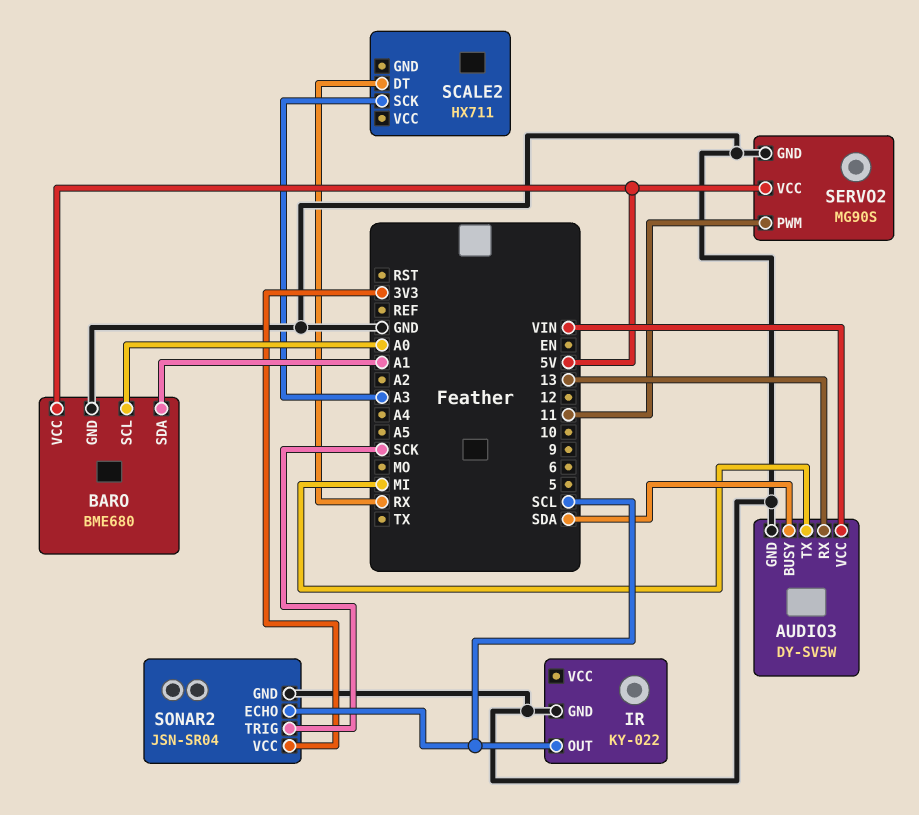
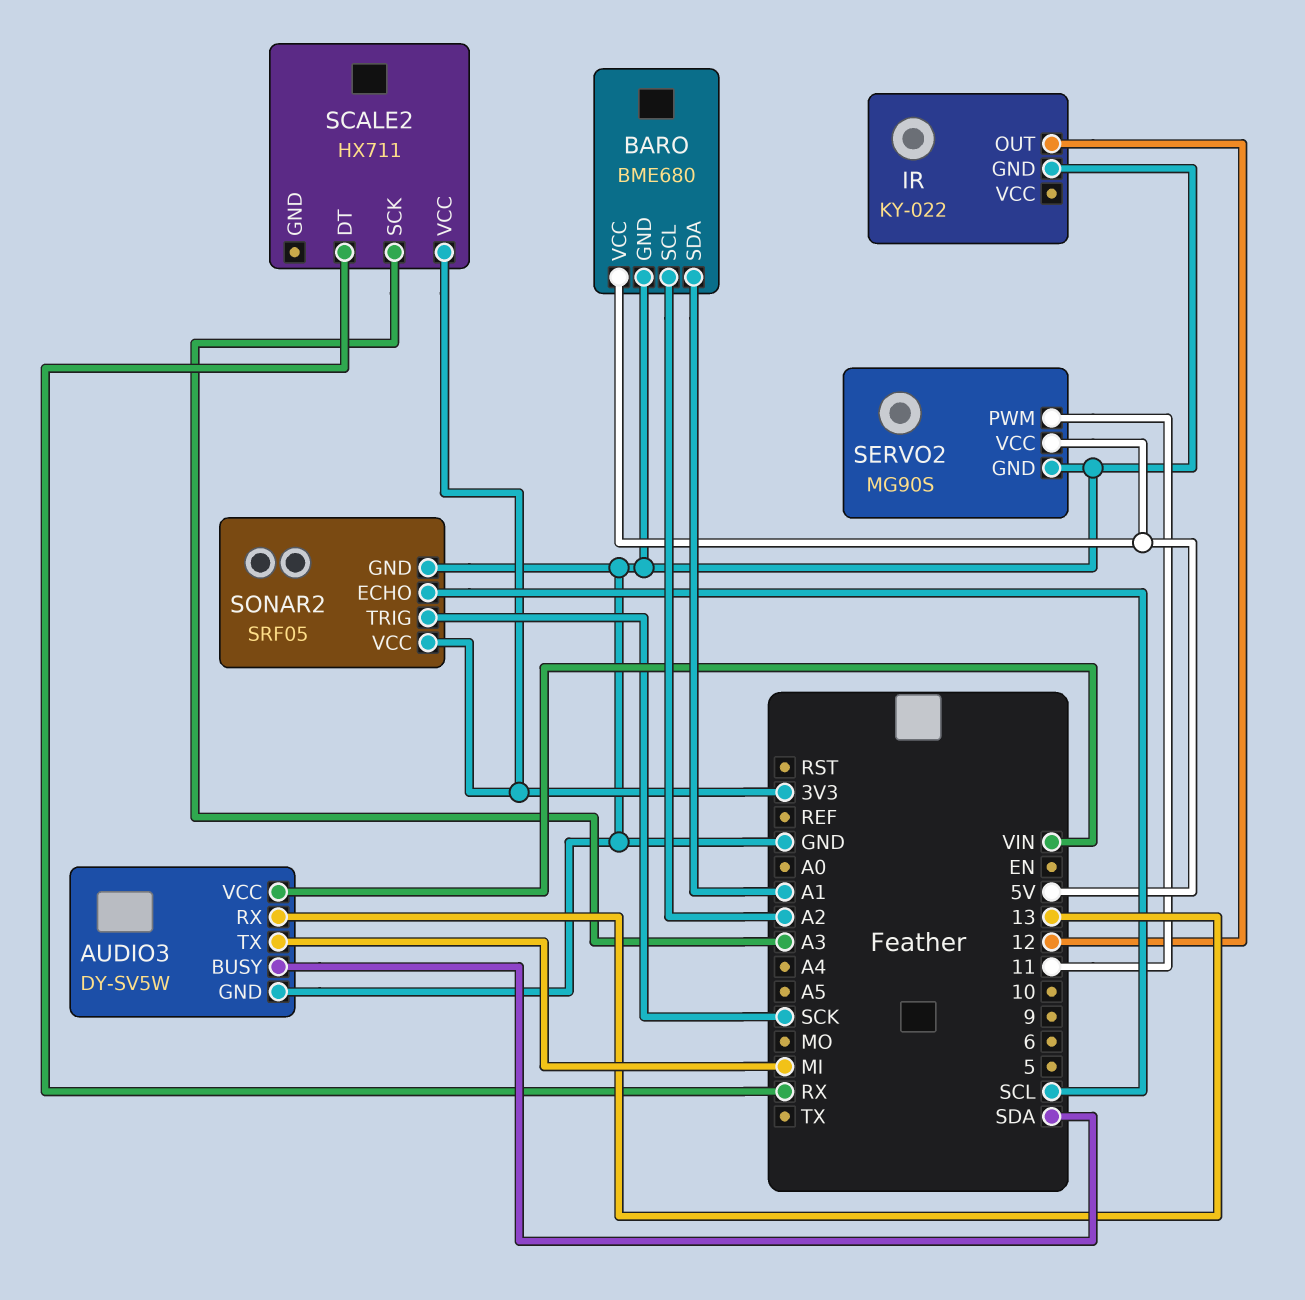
BARO pin SCL: A0 -> A2
IR pin OUT: SCL -> 12
SCALE2 pin VCC: none -> 3V3
SONAR2: JSN-SR04 -> SRF05

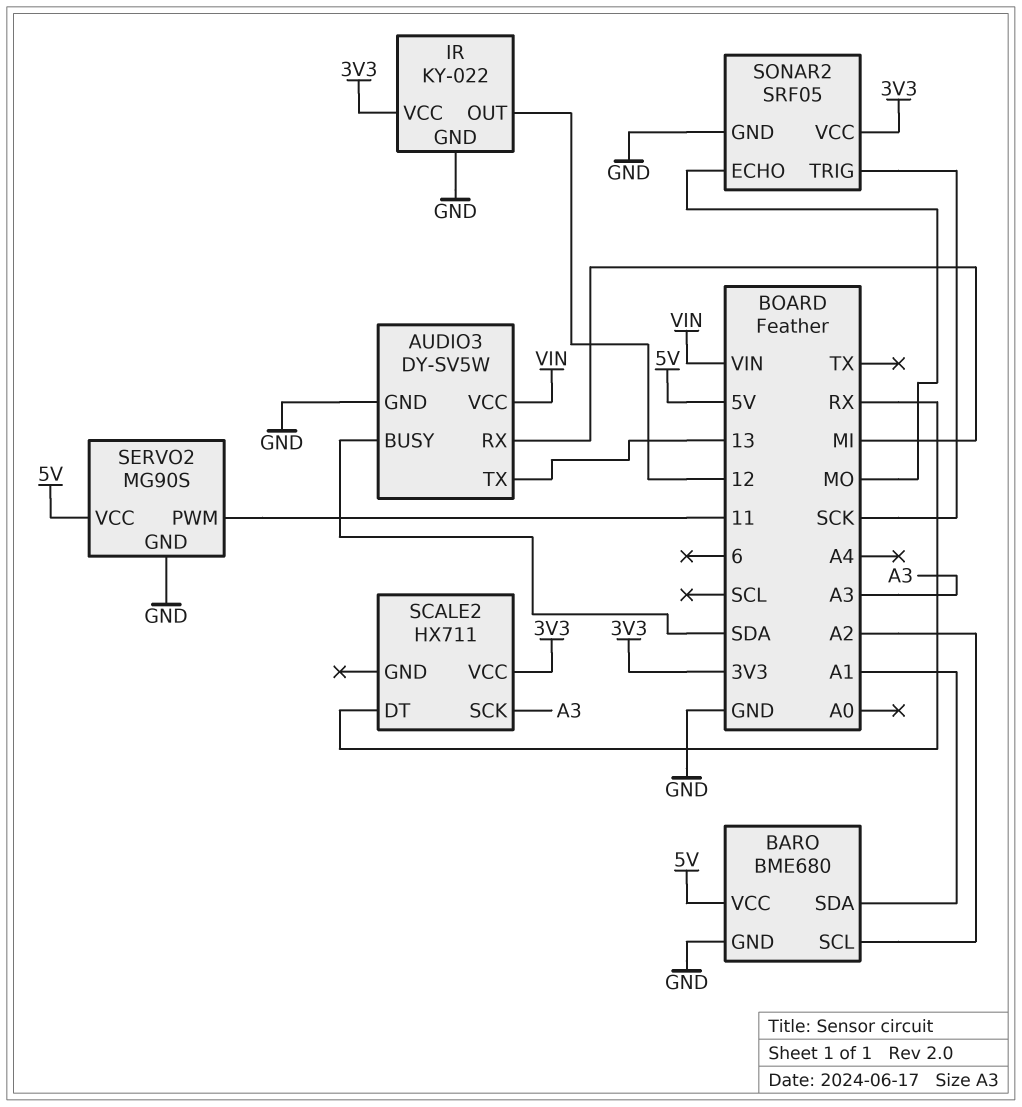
AUDIO3 pin RX: 13 -> MI
AUDIO3 pin TX: MI -> 13
IR pin VCC: none -> 3V3
SONAR2 pin ECHO: SCL -> MO

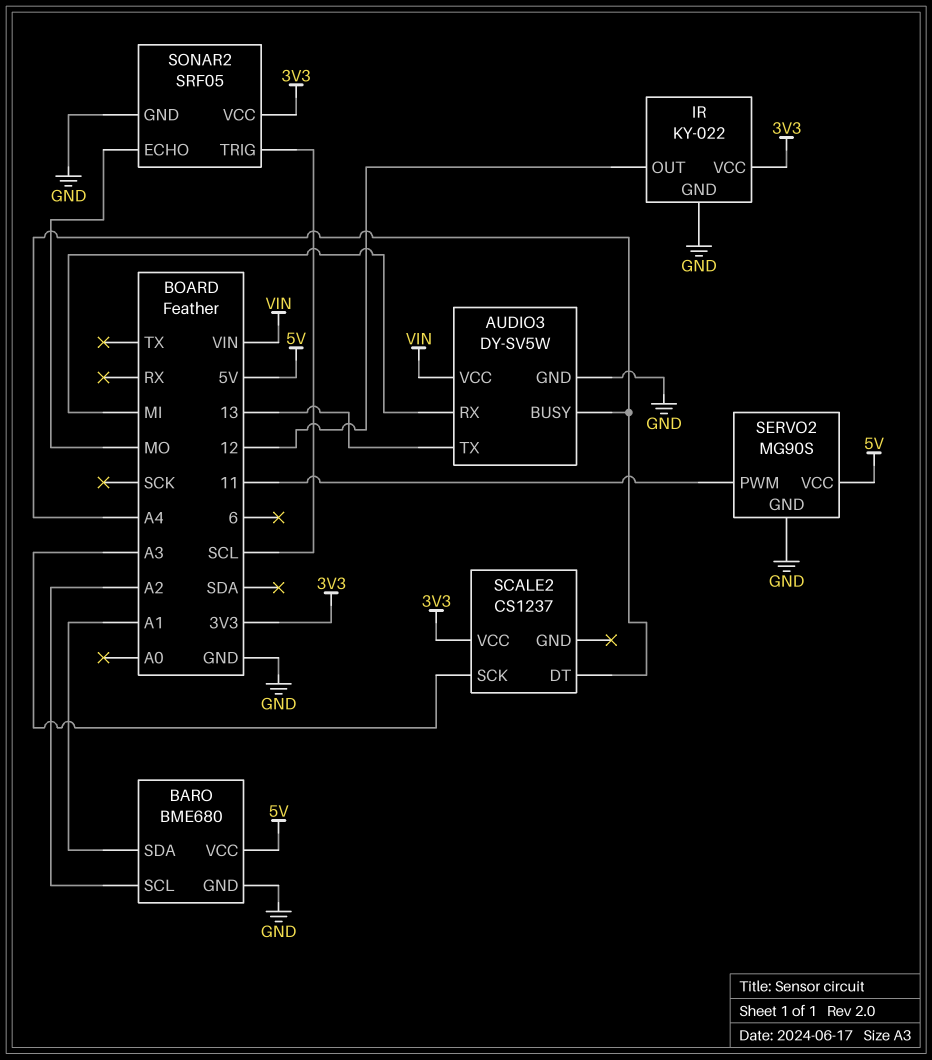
AUDIO3 pin BUSY: SDA -> A4
SCALE2: HX711 -> CS1237
SCALE2 pin DT: RX -> A4
SONAR2 pin TRIG: SCK -> SCL

